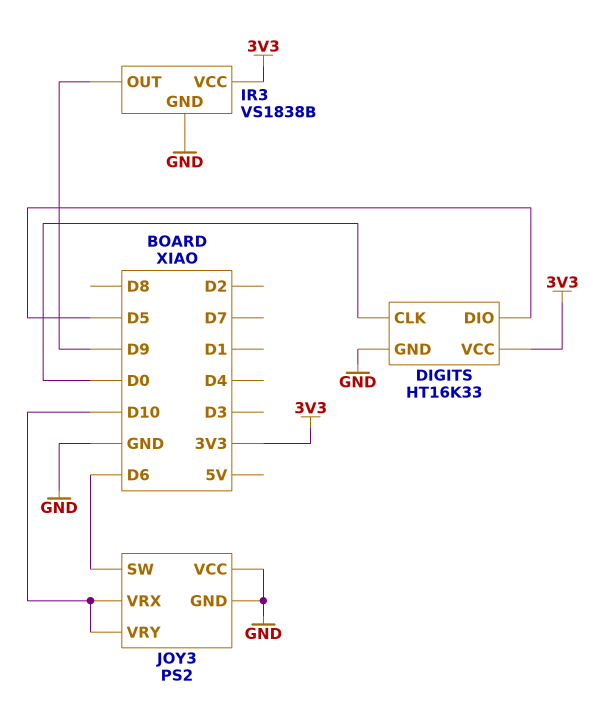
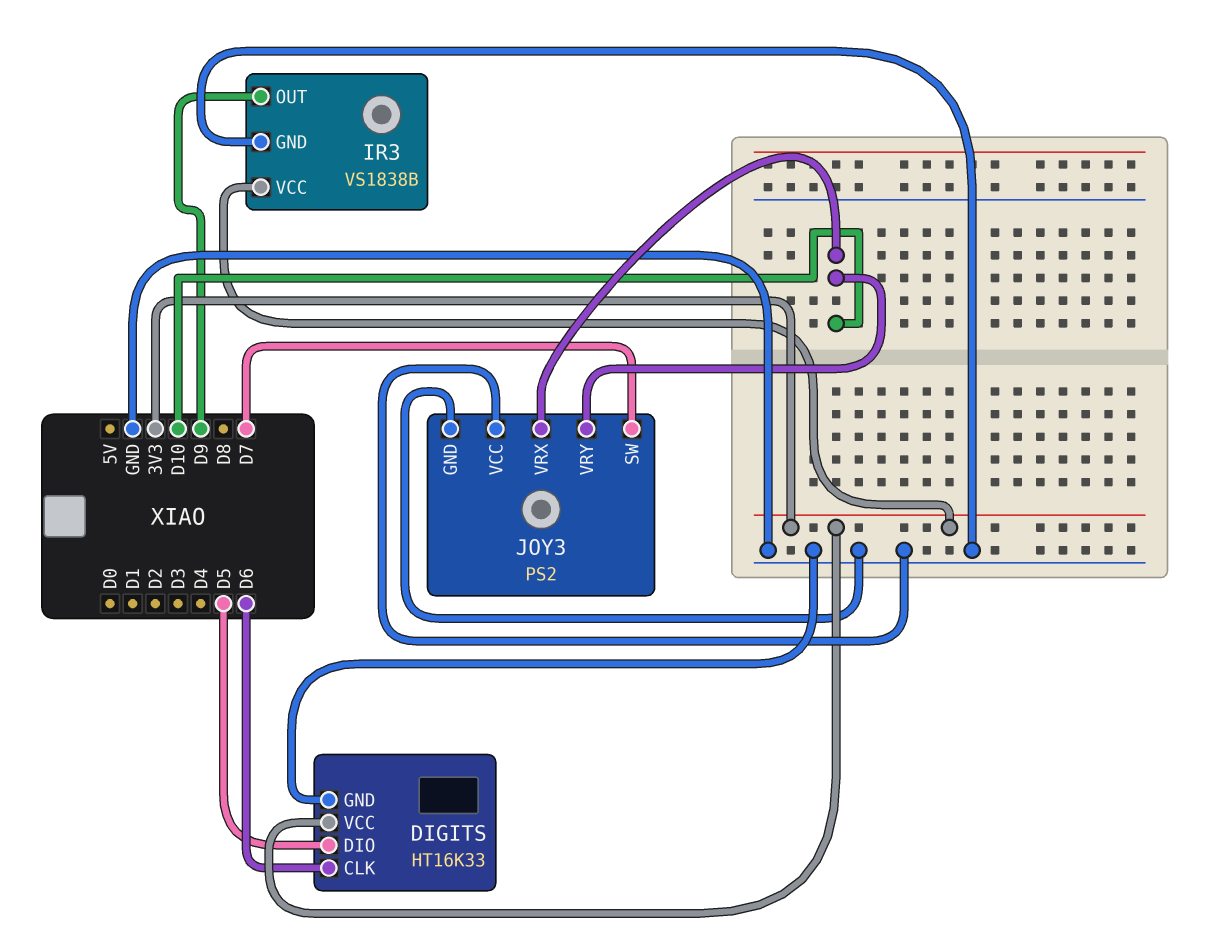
DIGITS pin CLK: D0 -> D6
JOY3 pin SW: D6 -> D7

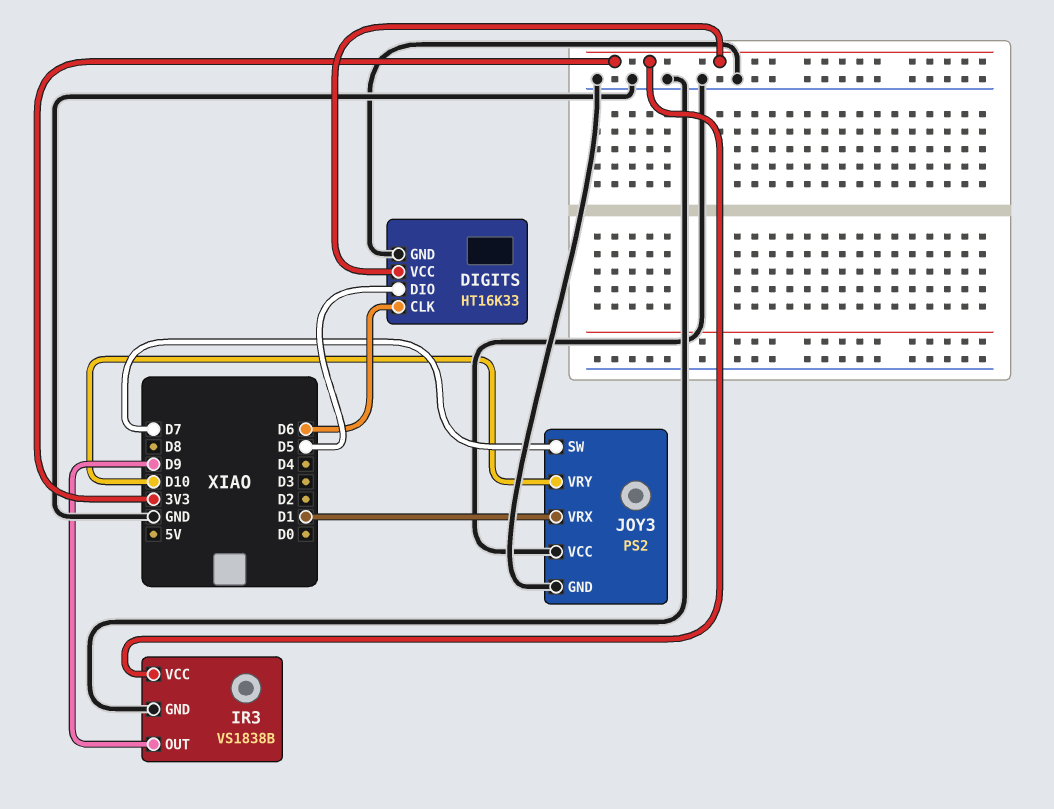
JOY3 pin VRX: D10 -> D1

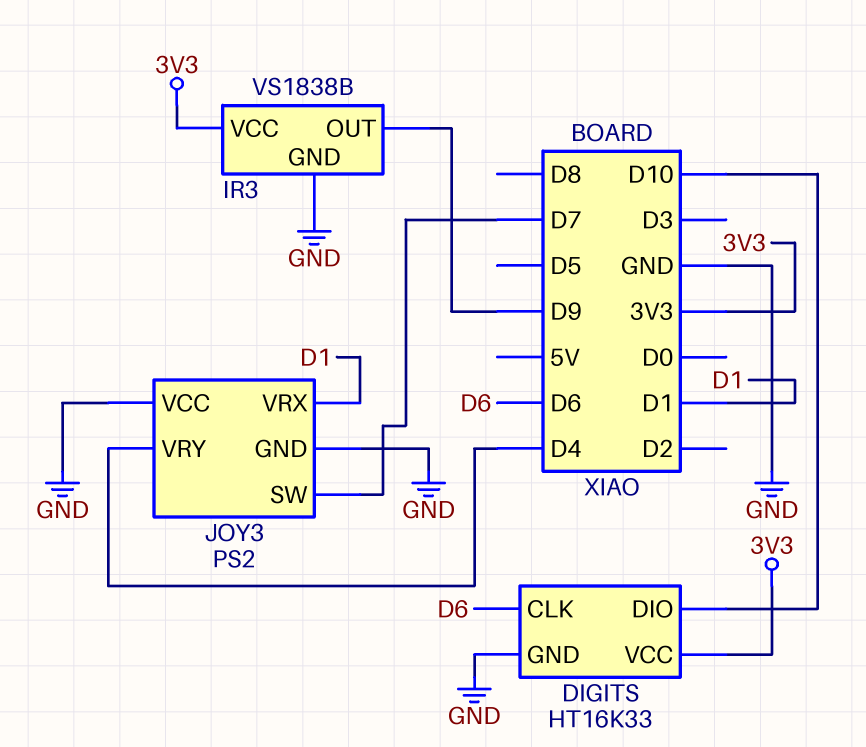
DIGITS pin DIO: D5 -> D10
JOY3 pin VRY: D10 -> D4

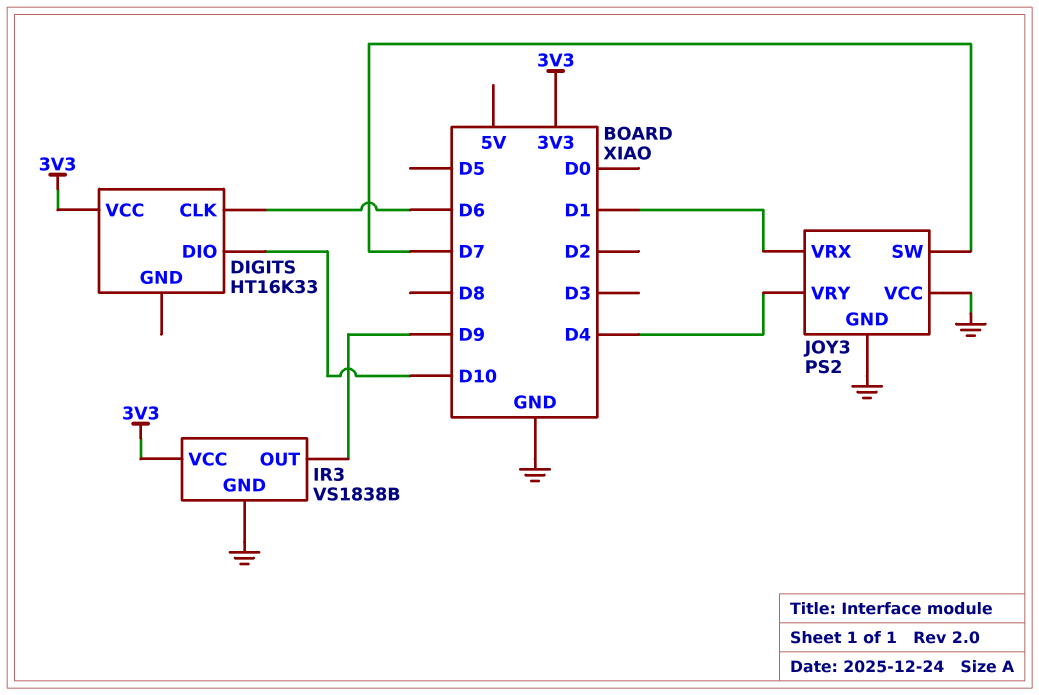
DIGITS pin GND: GND -> none

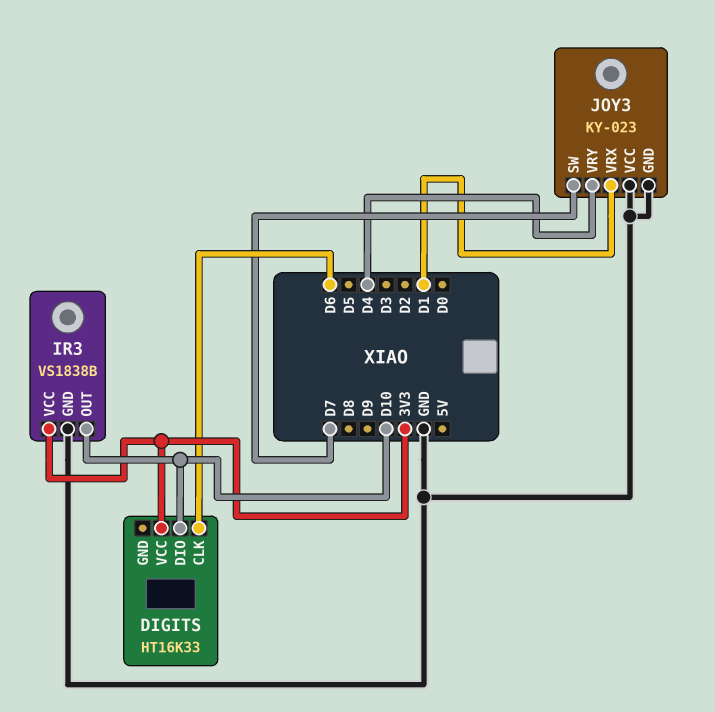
IR3 pin OUT: D9 -> D10
JOY3: PS2 -> KY-023

